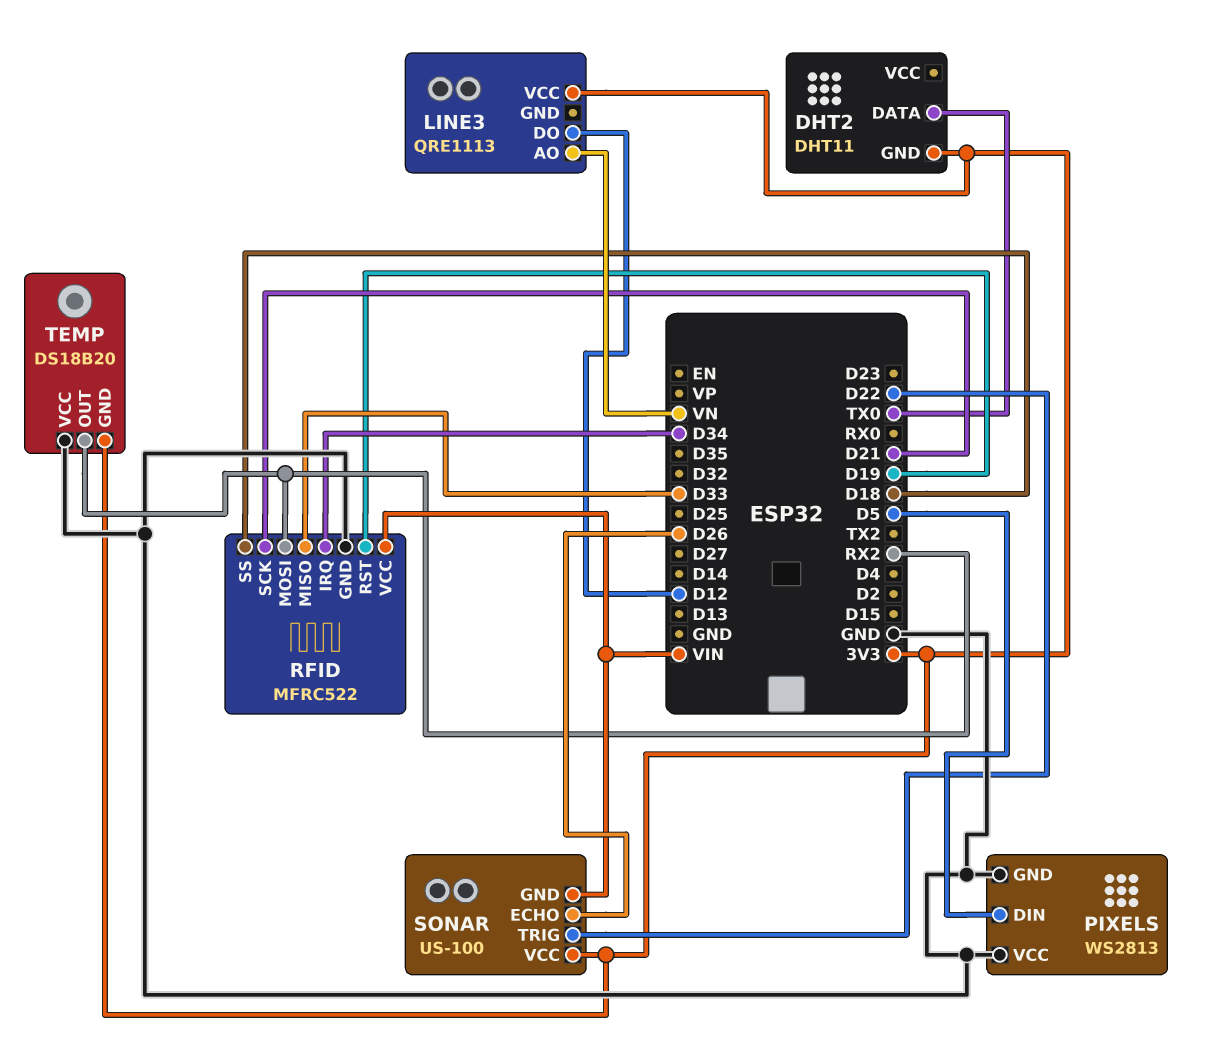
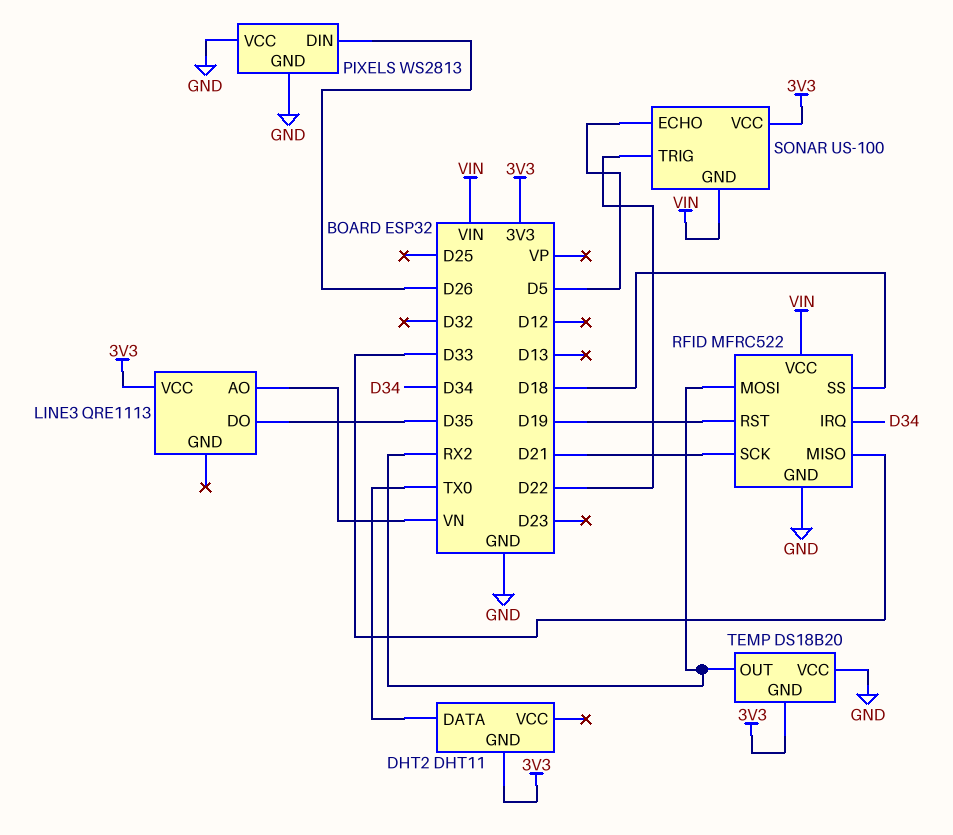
LINE3 pin DO: D12 -> D35
PIXELS pin DIN: D5 -> D26
SONAR pin ECHO: D26 -> D5

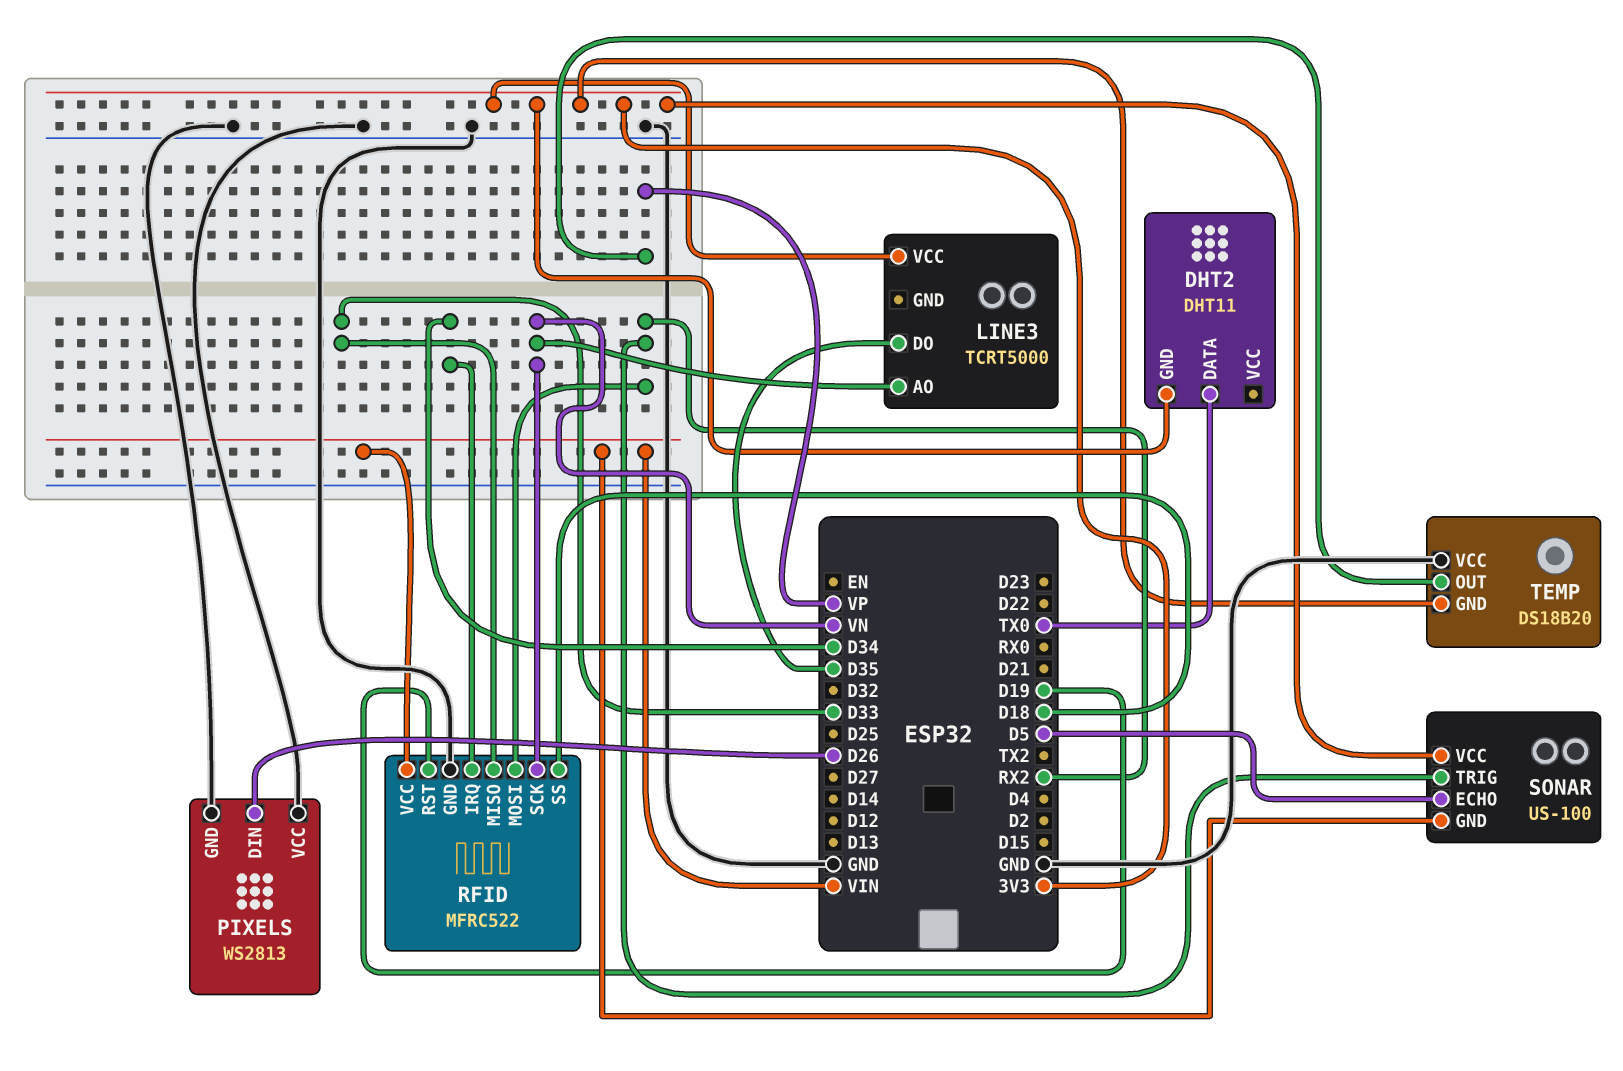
LINE3: QRE1113 -> TCRT5000
RFID pin SCK: D21 -> VN
SONAR pin TRIG: D22 -> RX2
TEMP pin OUT: RX2 -> VP

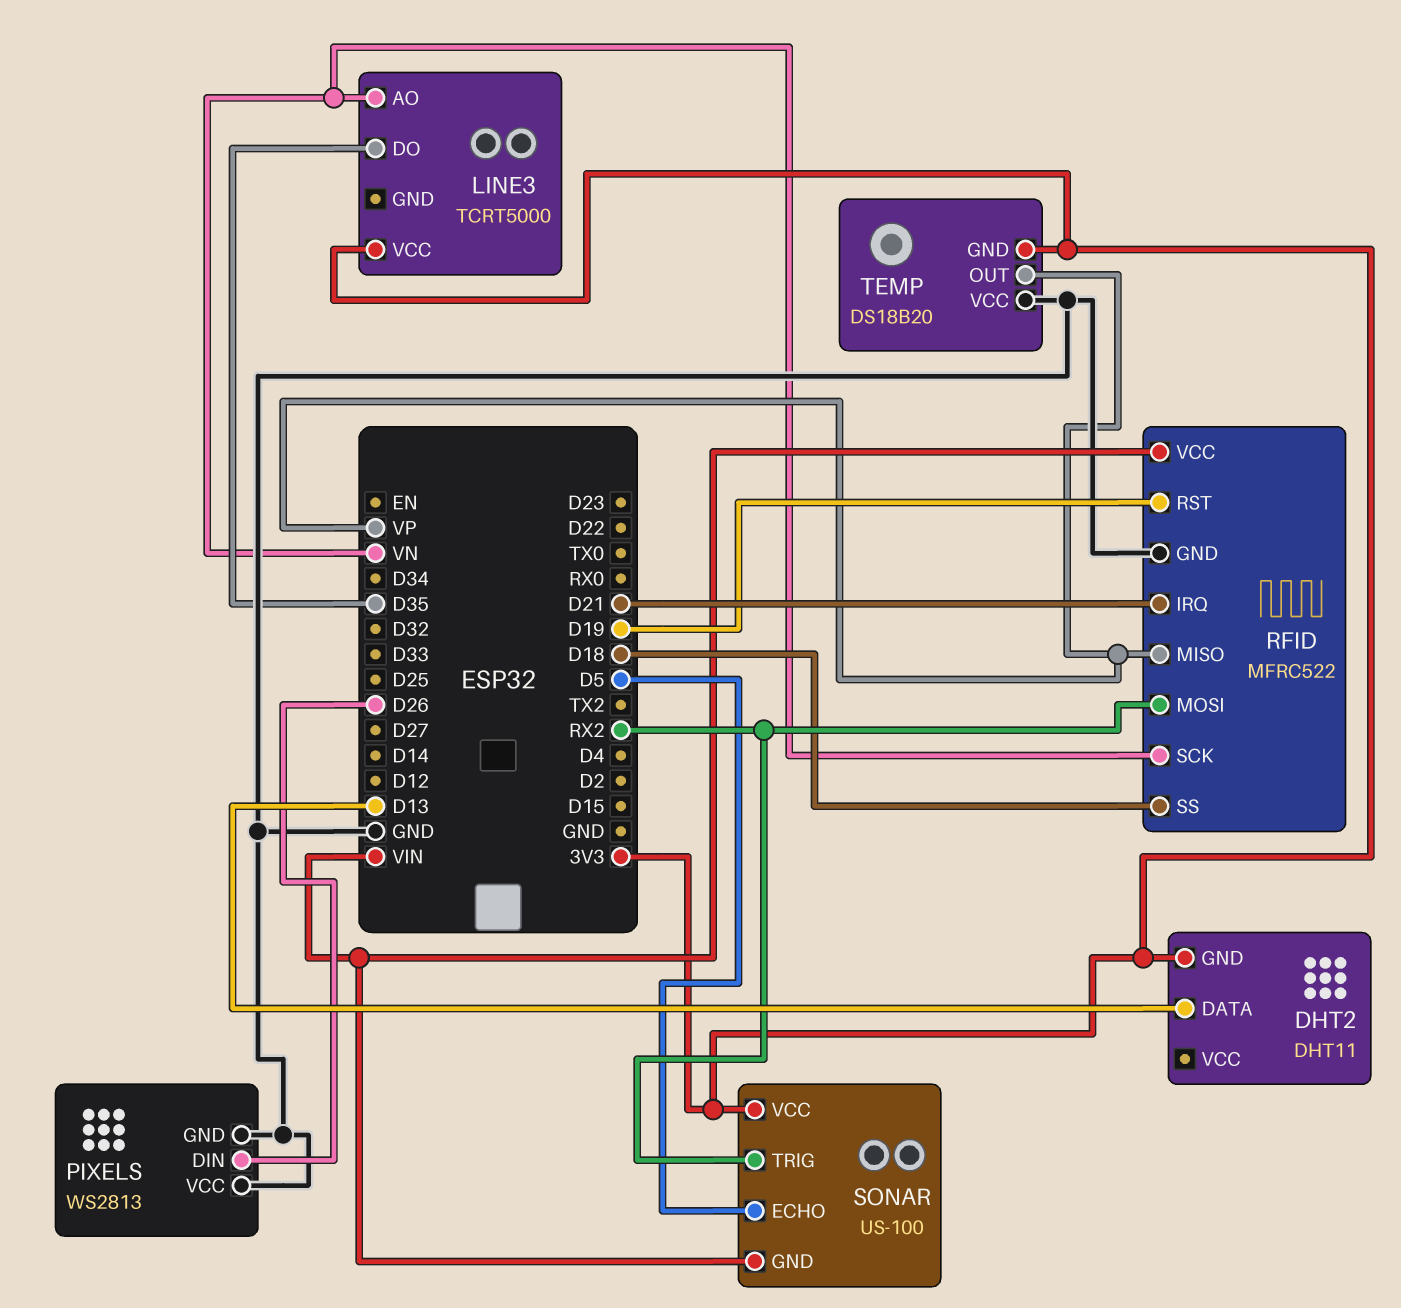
DHT2 pin DATA: TX0 -> D13
RFID pin IRQ: D34 -> D21
RFID pin MISO: D33 -> VP

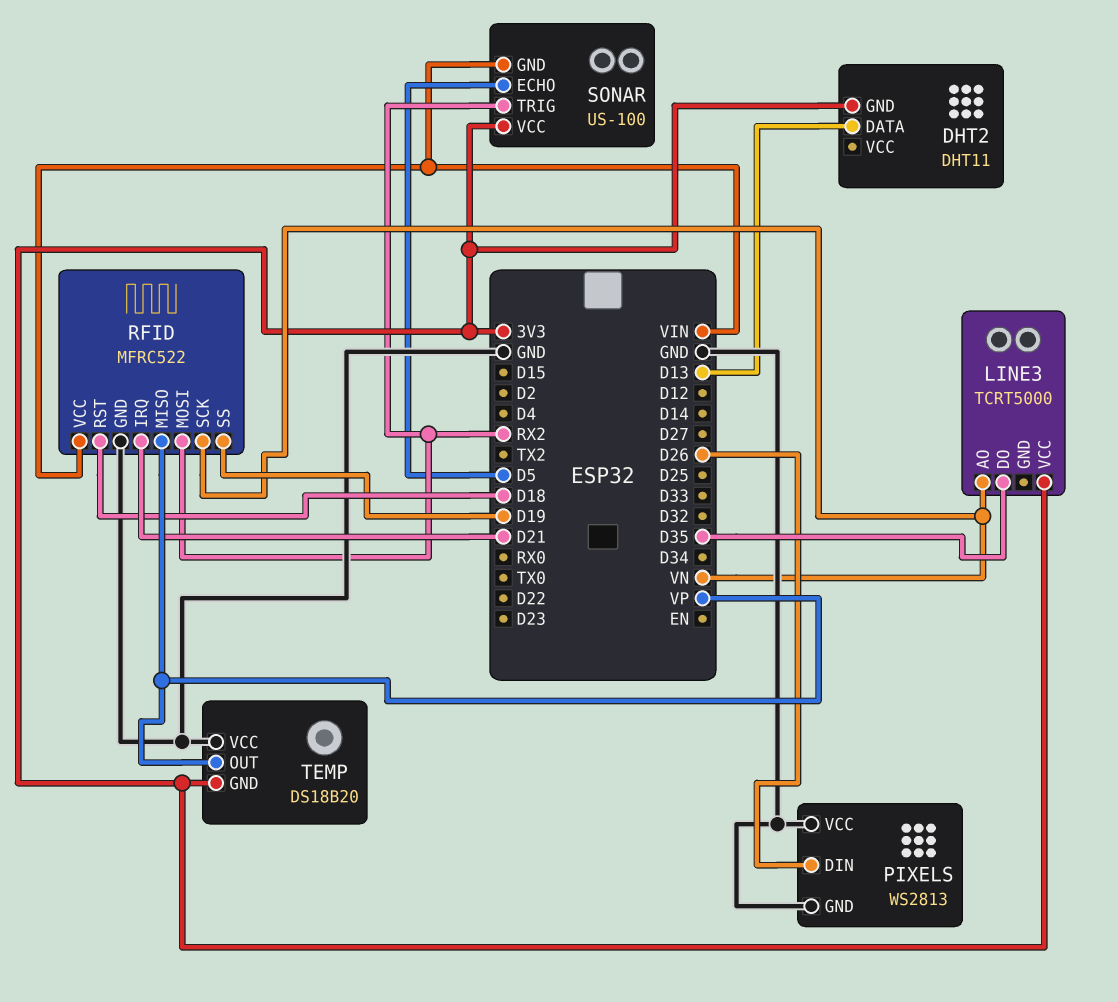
RFID pin RST: D19 -> D18
RFID pin SS: D18 -> D19

